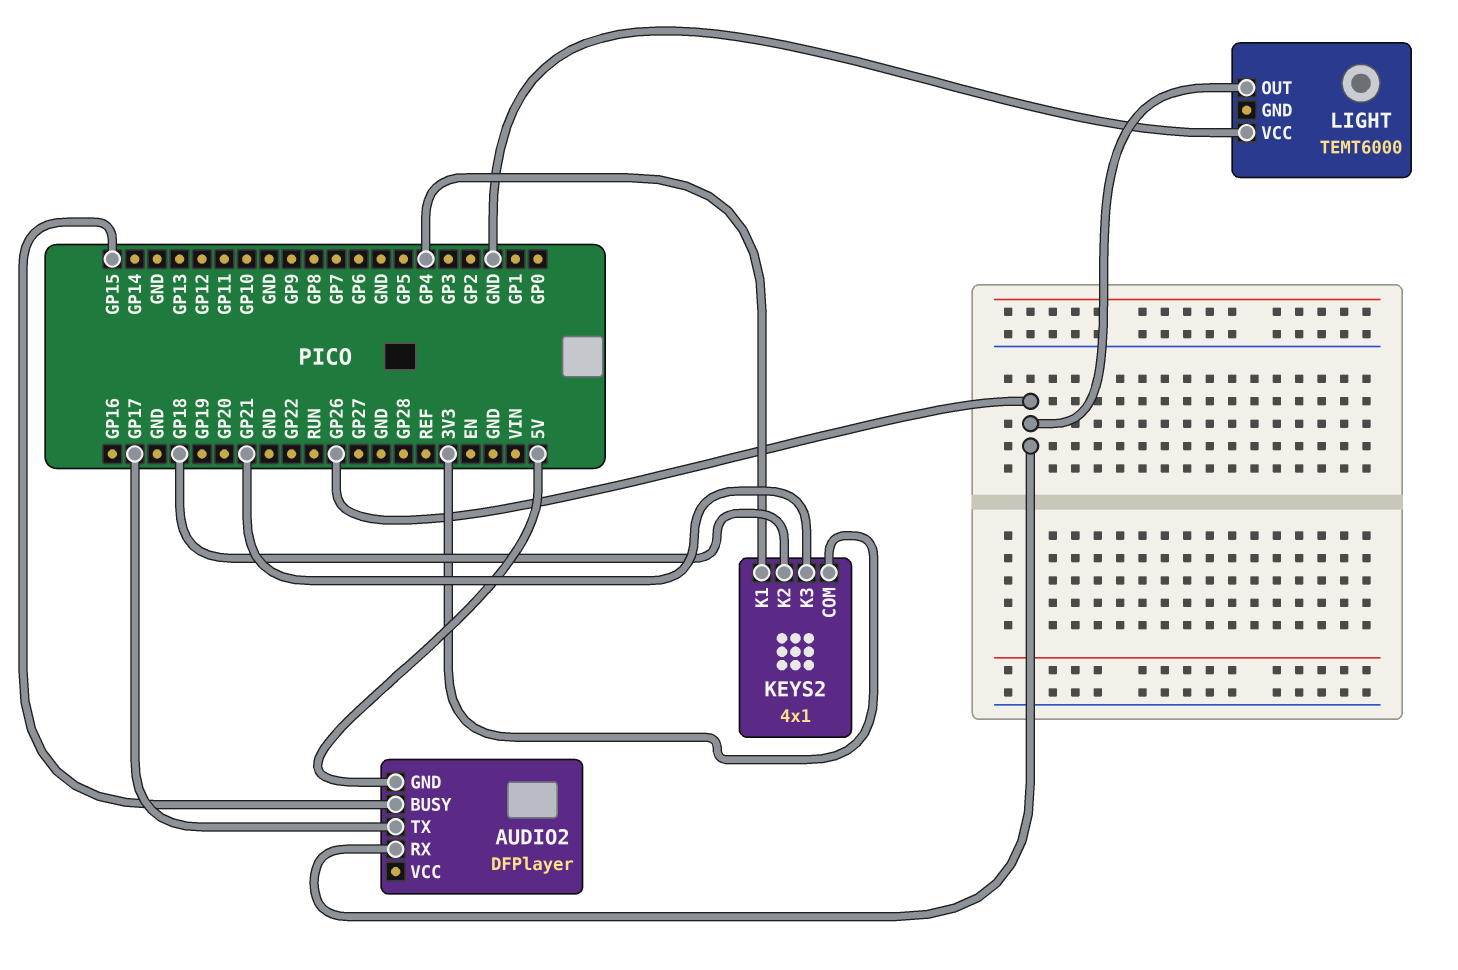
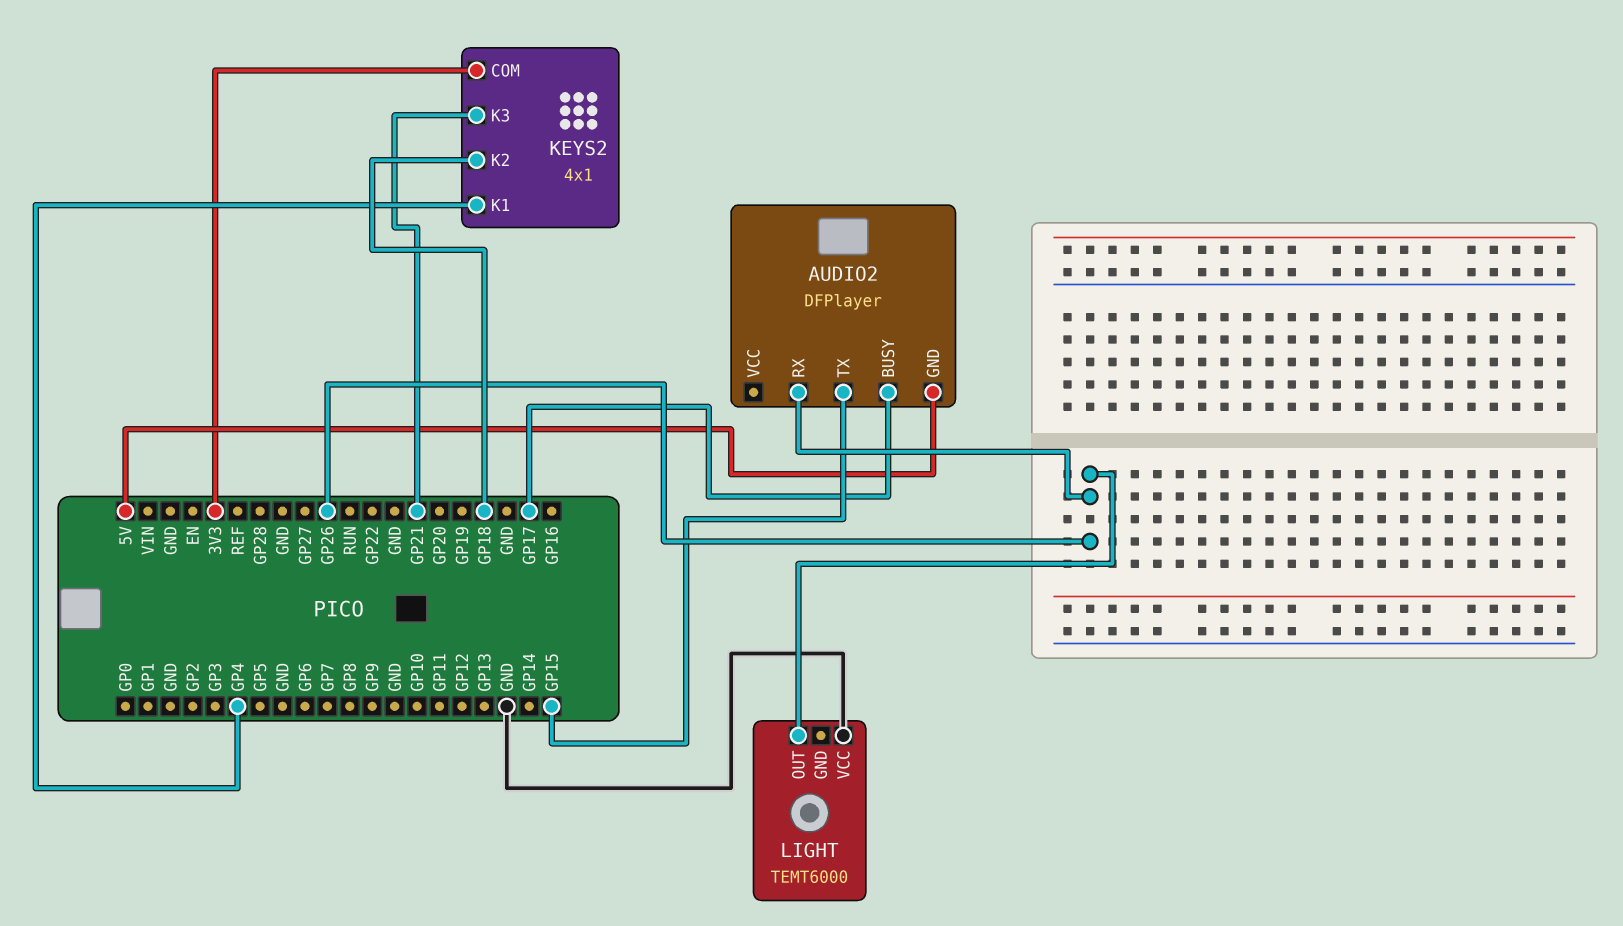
AUDIO2 pin BUSY: GP15 -> GP17
AUDIO2 pin TX: GP17 -> GP15

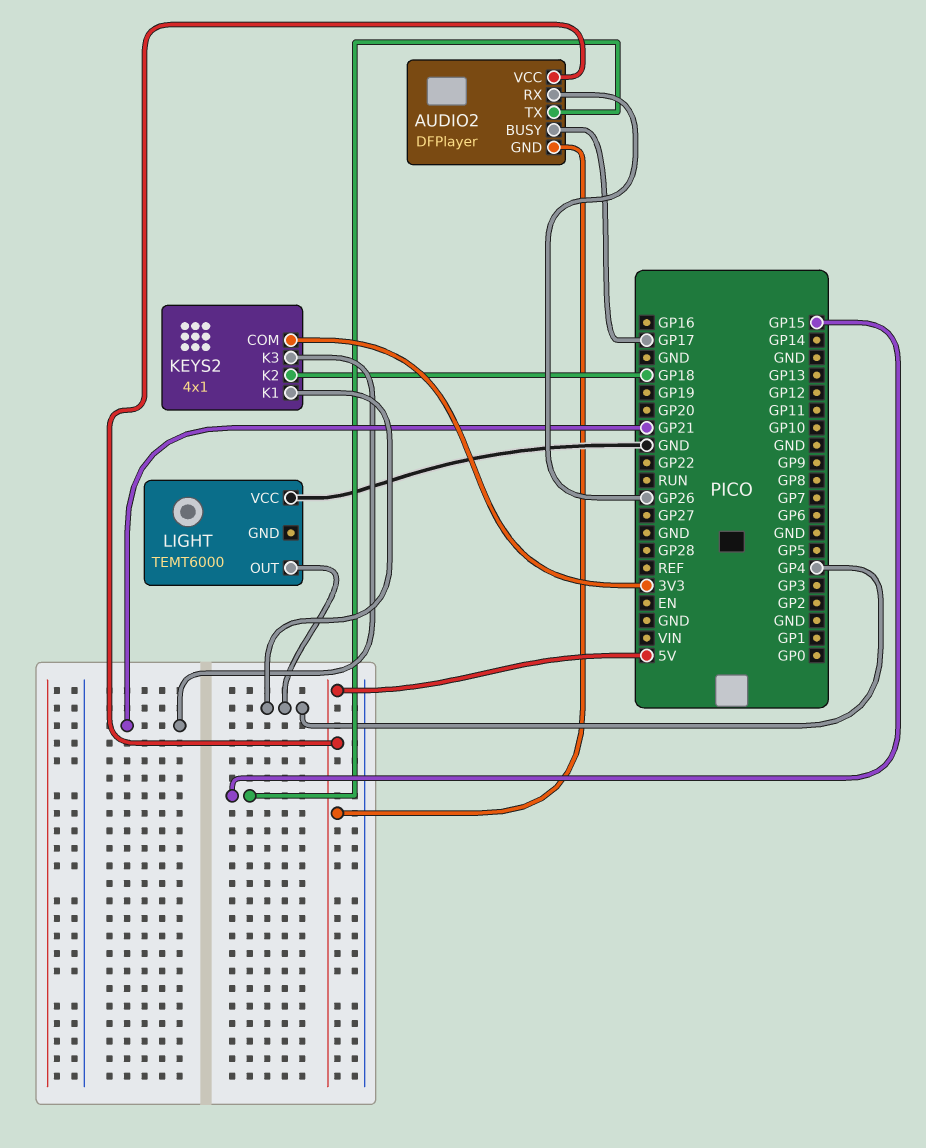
AUDIO2 pin VCC: none -> 5V
LIGHT pin OUT: GP26 -> GP4

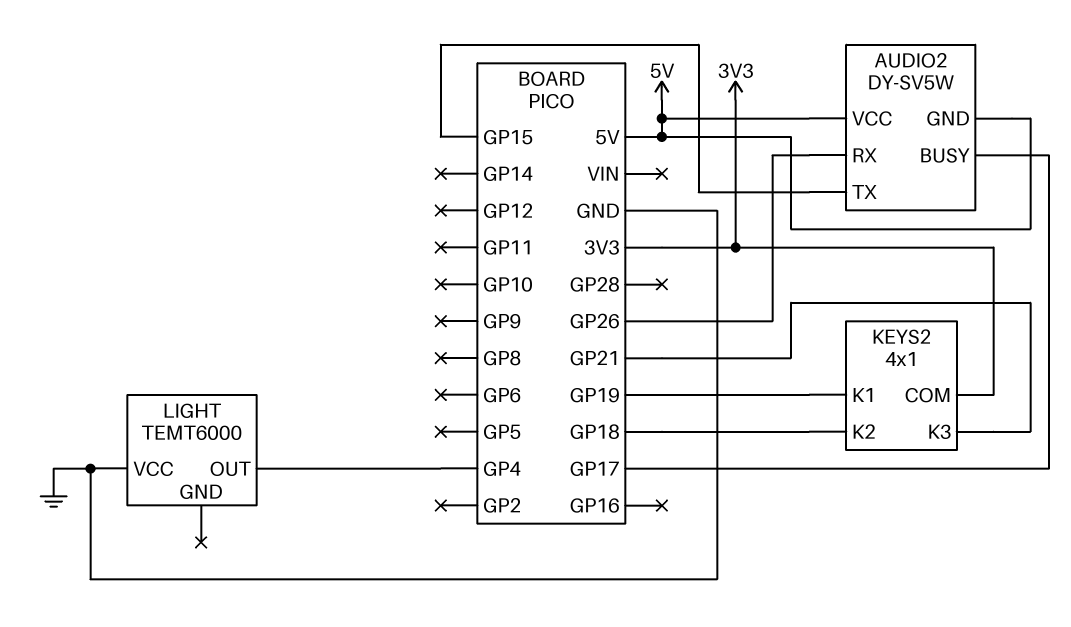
AUDIO2: DFPlayer -> DY-SV5W
KEYS2 pin K1: GP4 -> GP19

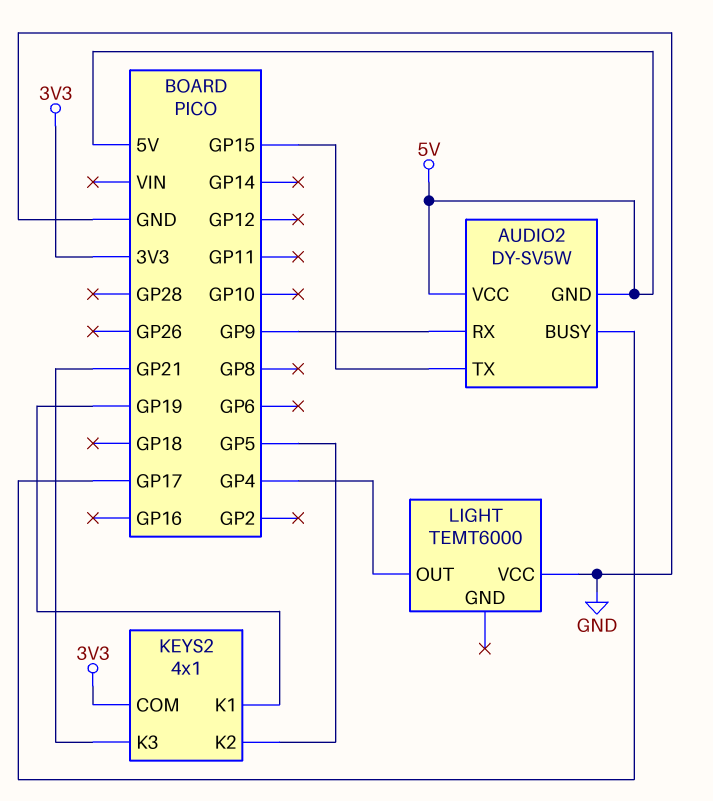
AUDIO2 pin RX: GP26 -> GP9
KEYS2 pin K2: GP18 -> GP5

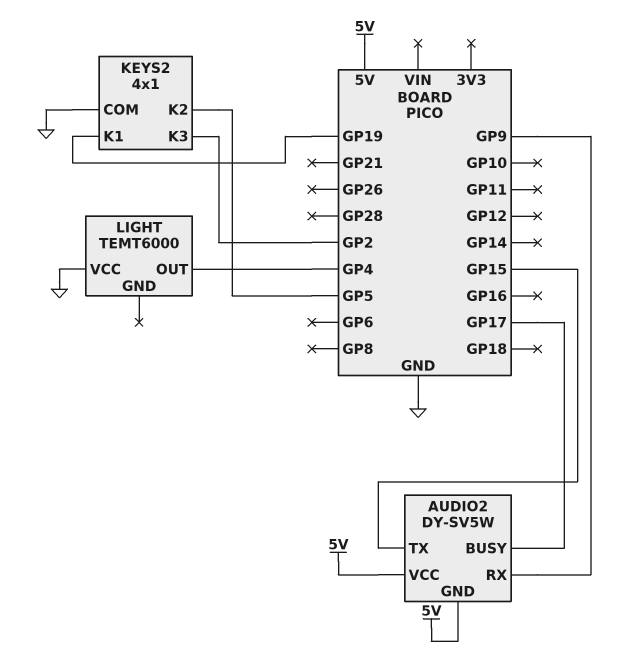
KEYS2 pin COM: 3V3 -> GND
KEYS2 pin K3: GP21 -> GP2

